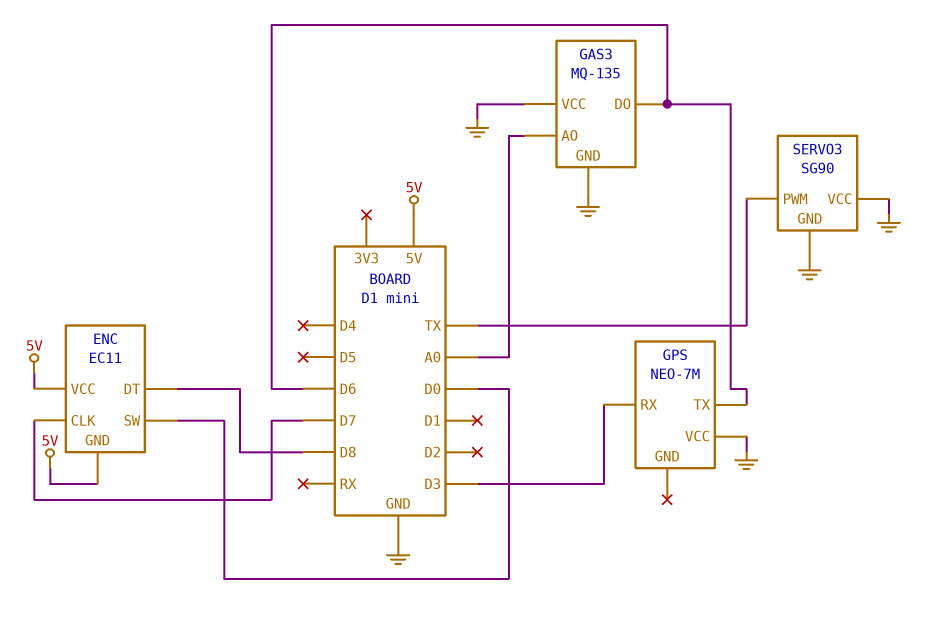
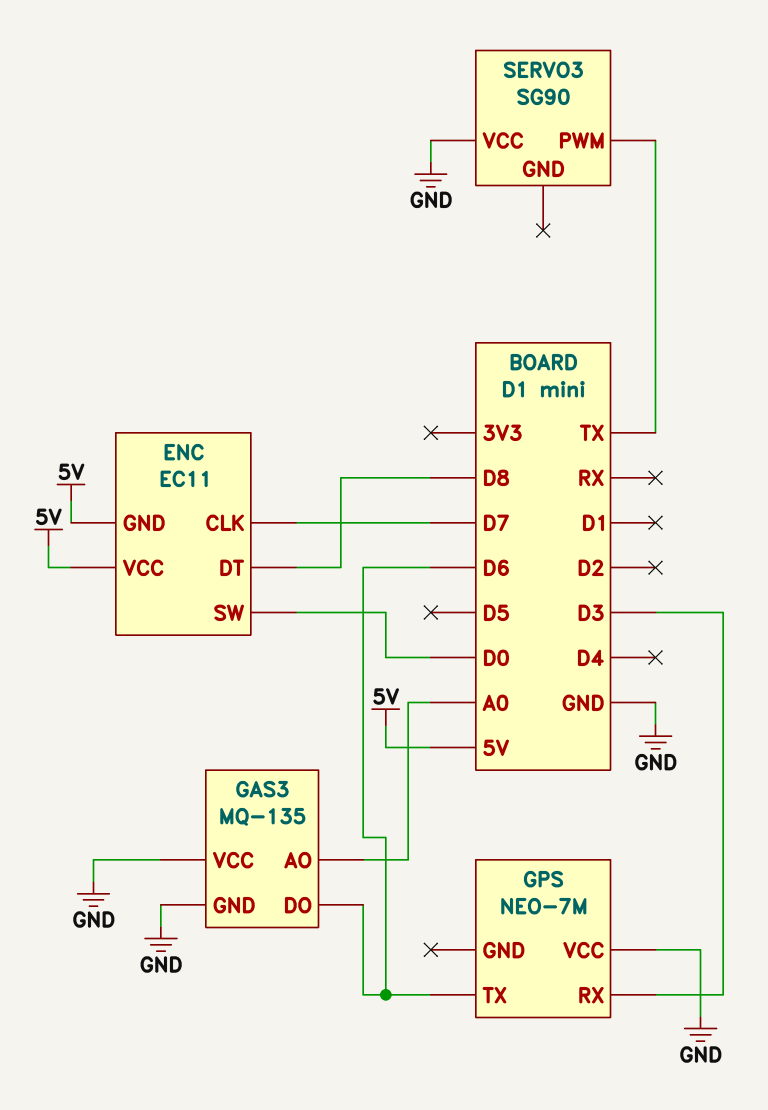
SERVO3 pin GND: GND -> none

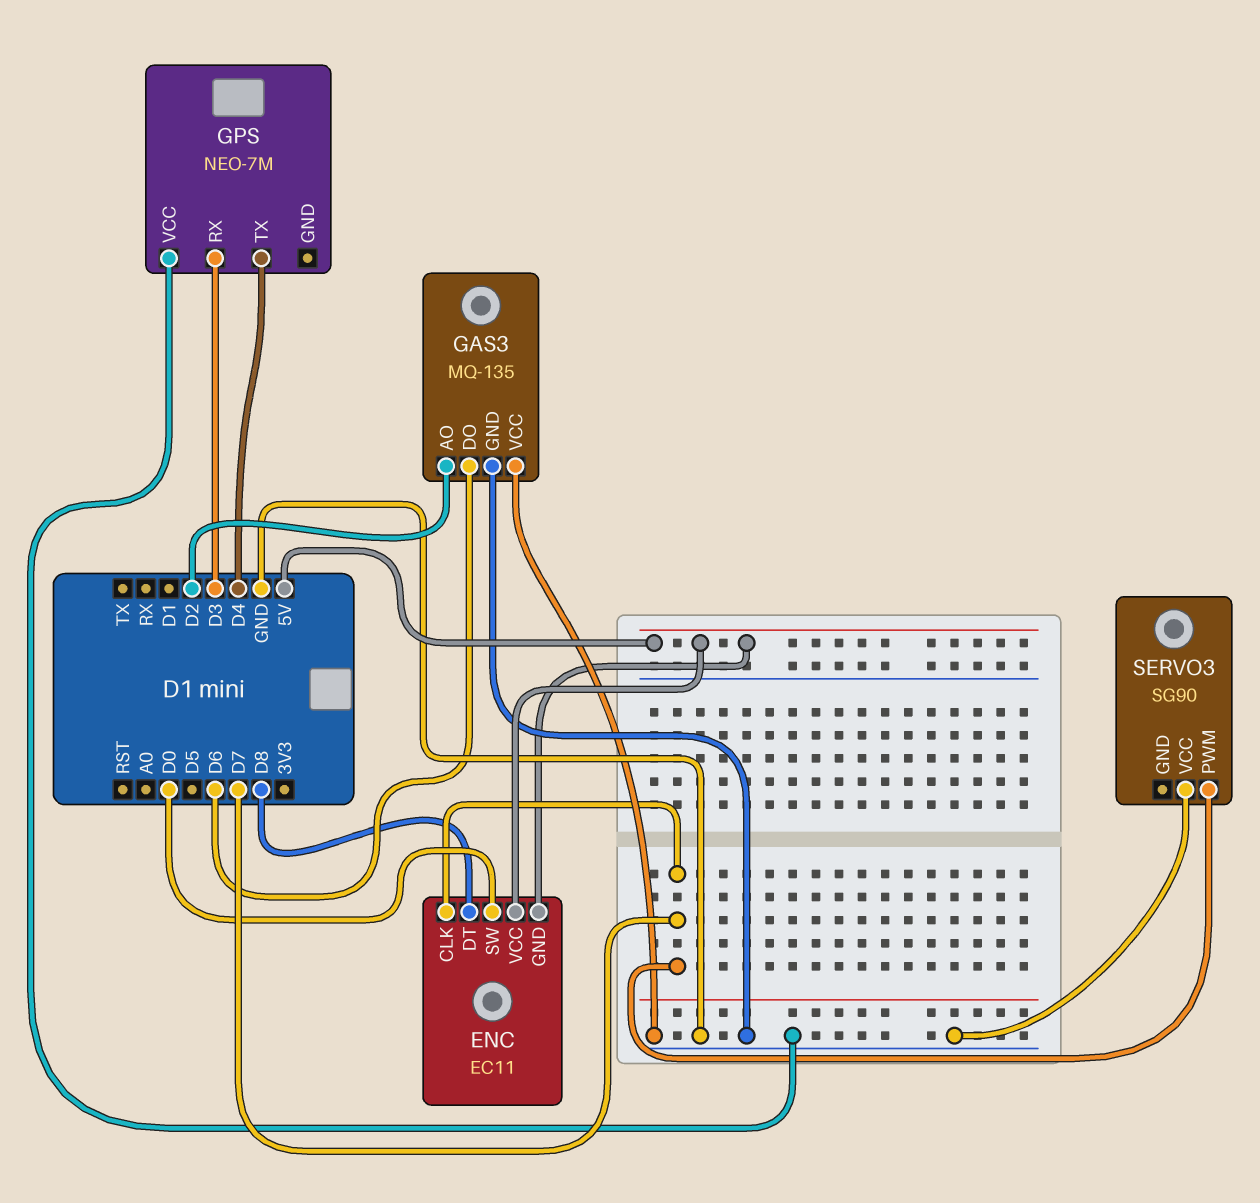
GAS3 pin AO: A0 -> D2
GPS pin TX: D6 -> D4
SERVO3 pin PWM: TX -> D7

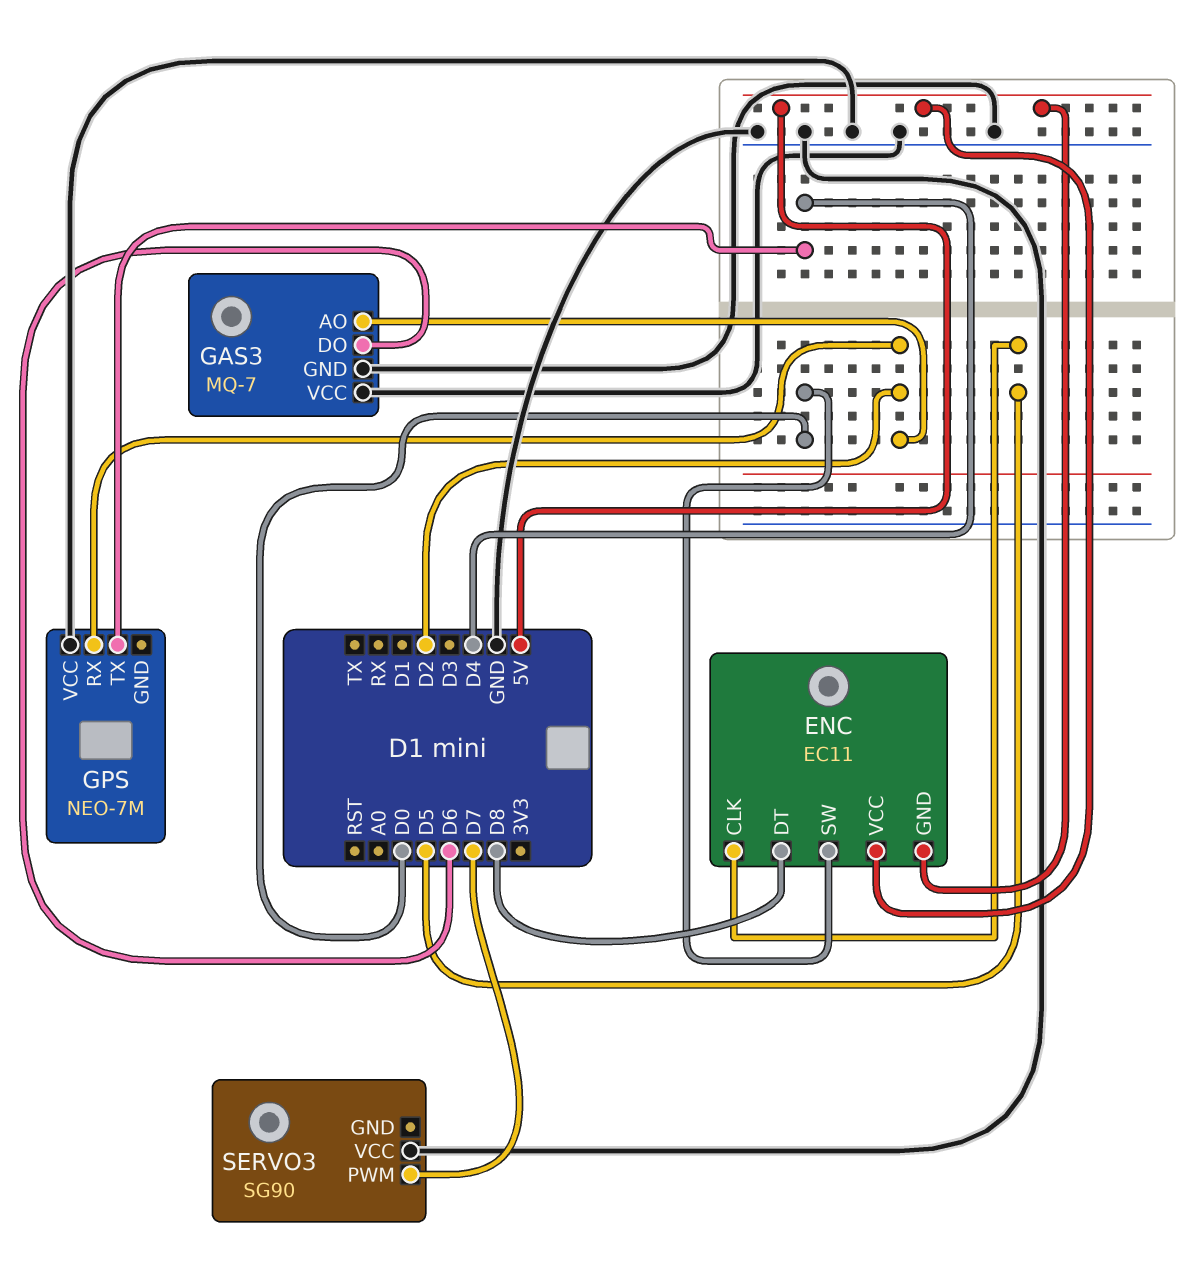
ENC pin CLK: D7 -> D5
GAS3: MQ-135 -> MQ-7
GPS pin RX: D3 -> D2

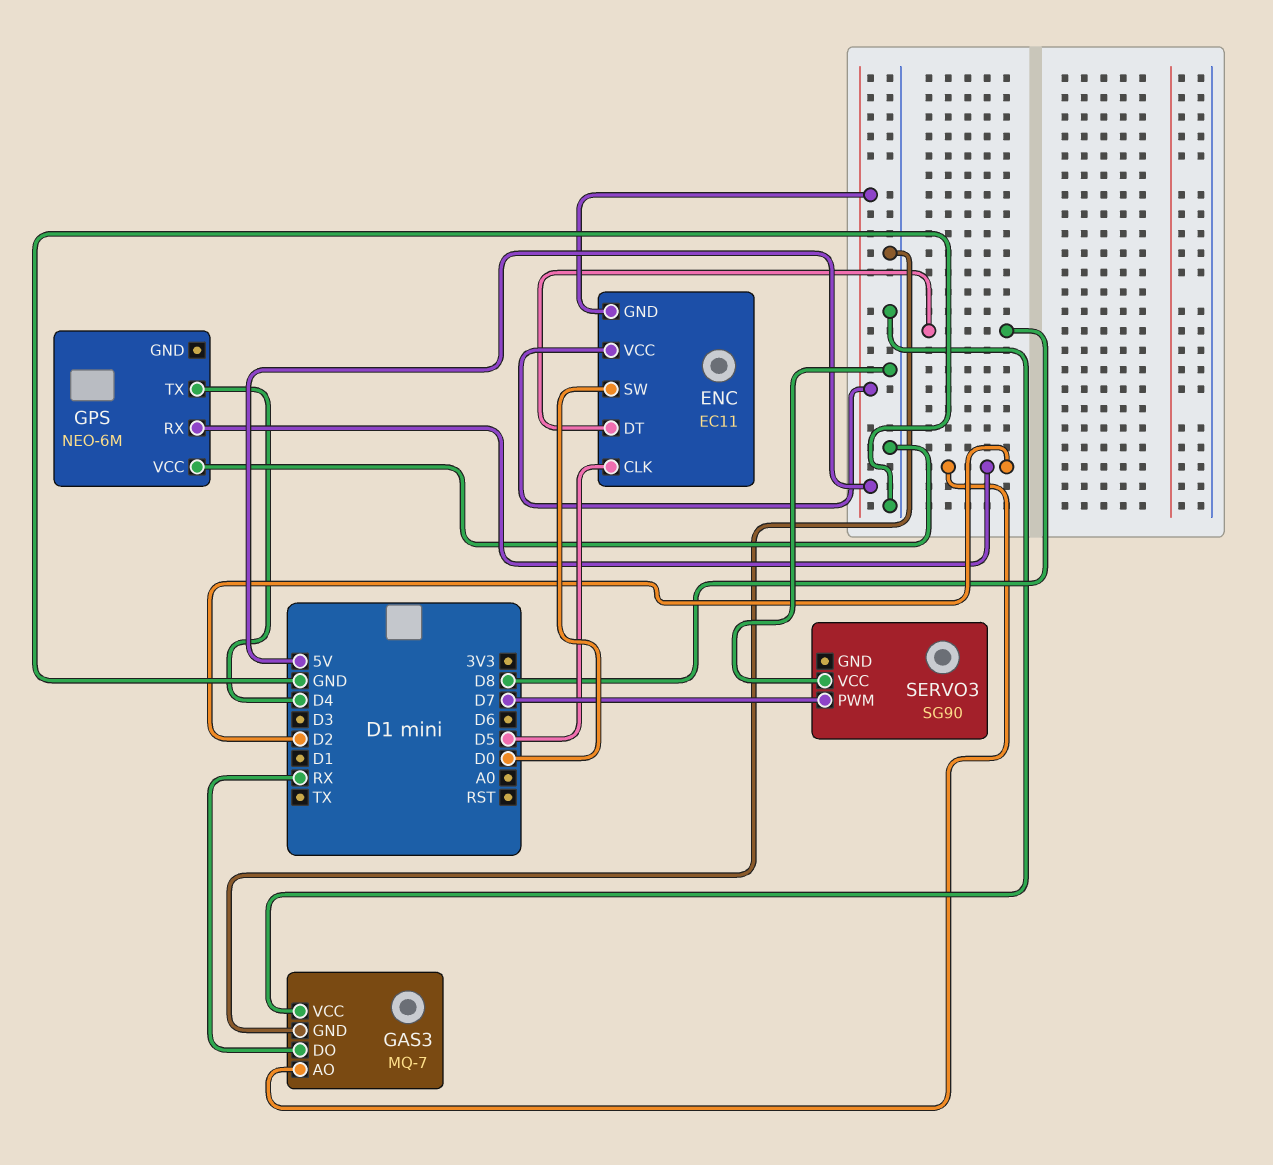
GAS3 pin DO: D6 -> RX
GPS: NEO-7M -> NEO-6M

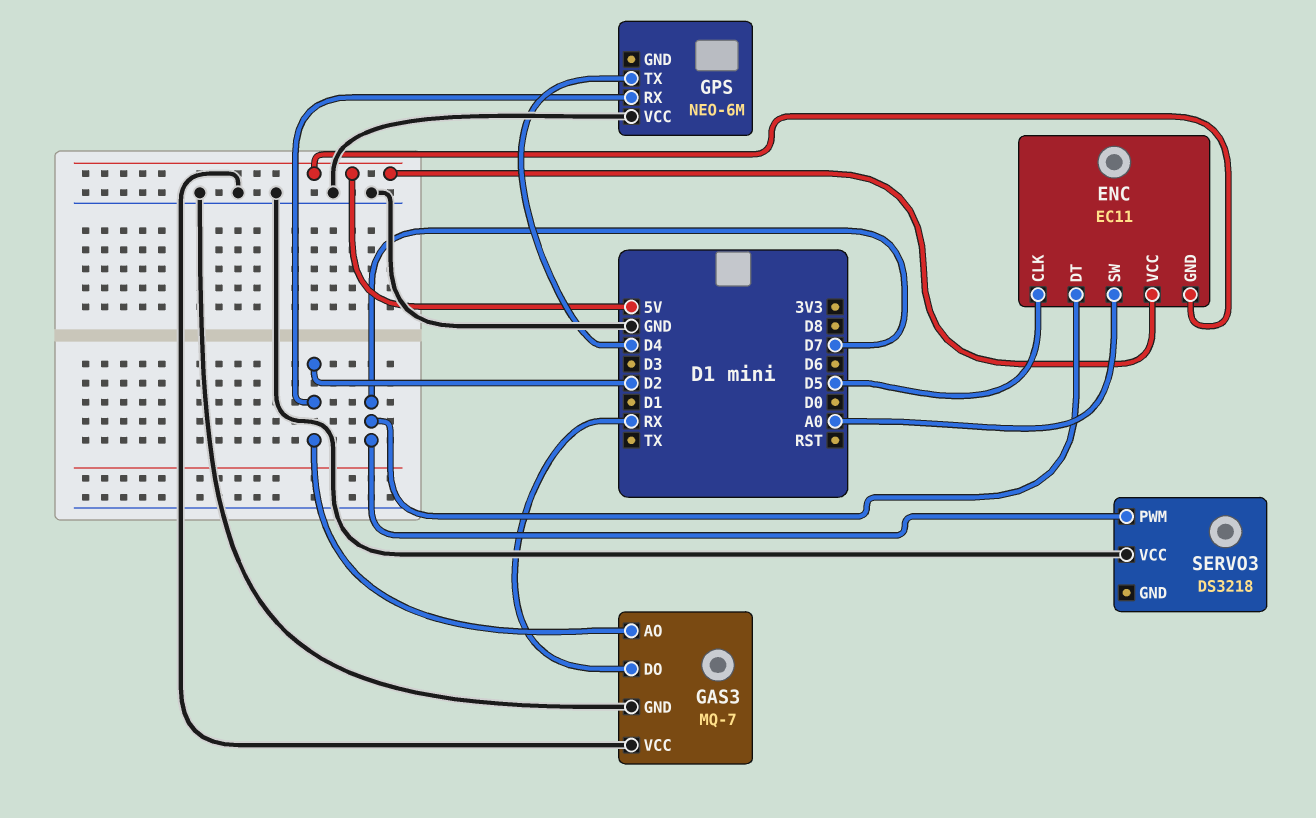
ENC pin DT: D8 -> D7
ENC pin SW: D0 -> A0
SERVO3: SG90 -> DS3218

